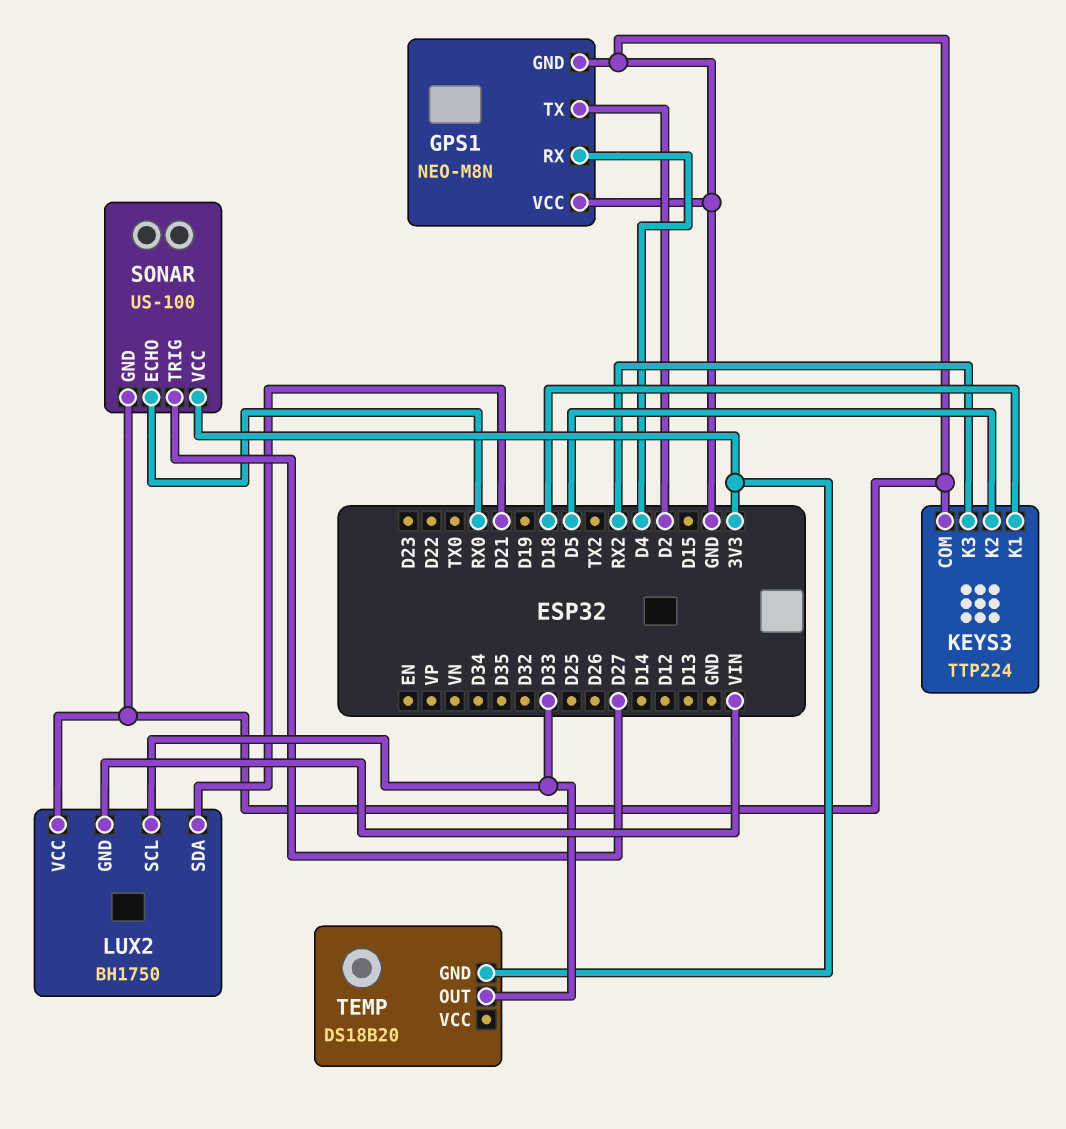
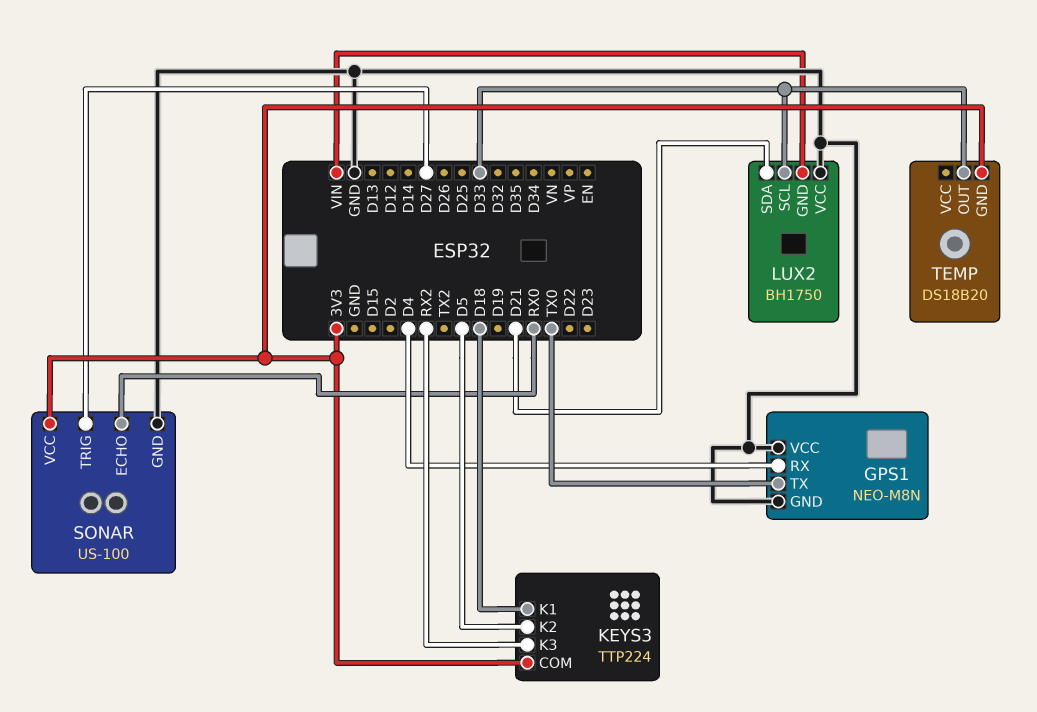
GPS1 pin TX: D2 -> TX0
KEYS3 pin COM: GND -> 3V3

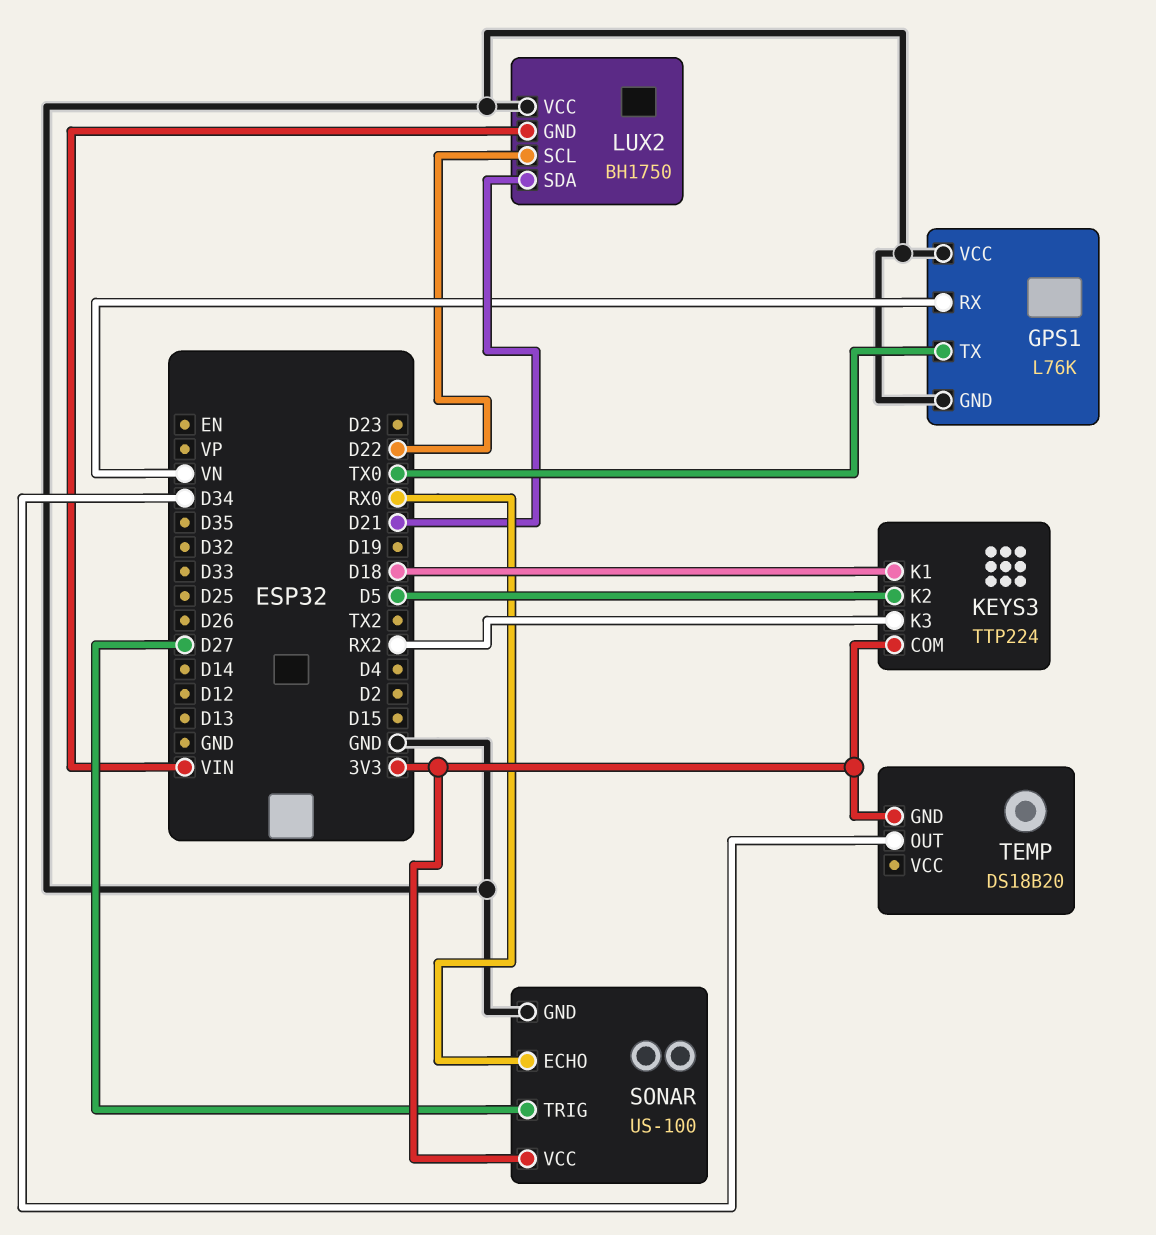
GPS1: NEO-M8N -> L76K
GPS1 pin RX: D4 -> VN
LUX2 pin SCL: D33 -> D22
TEMP pin OUT: D33 -> D34

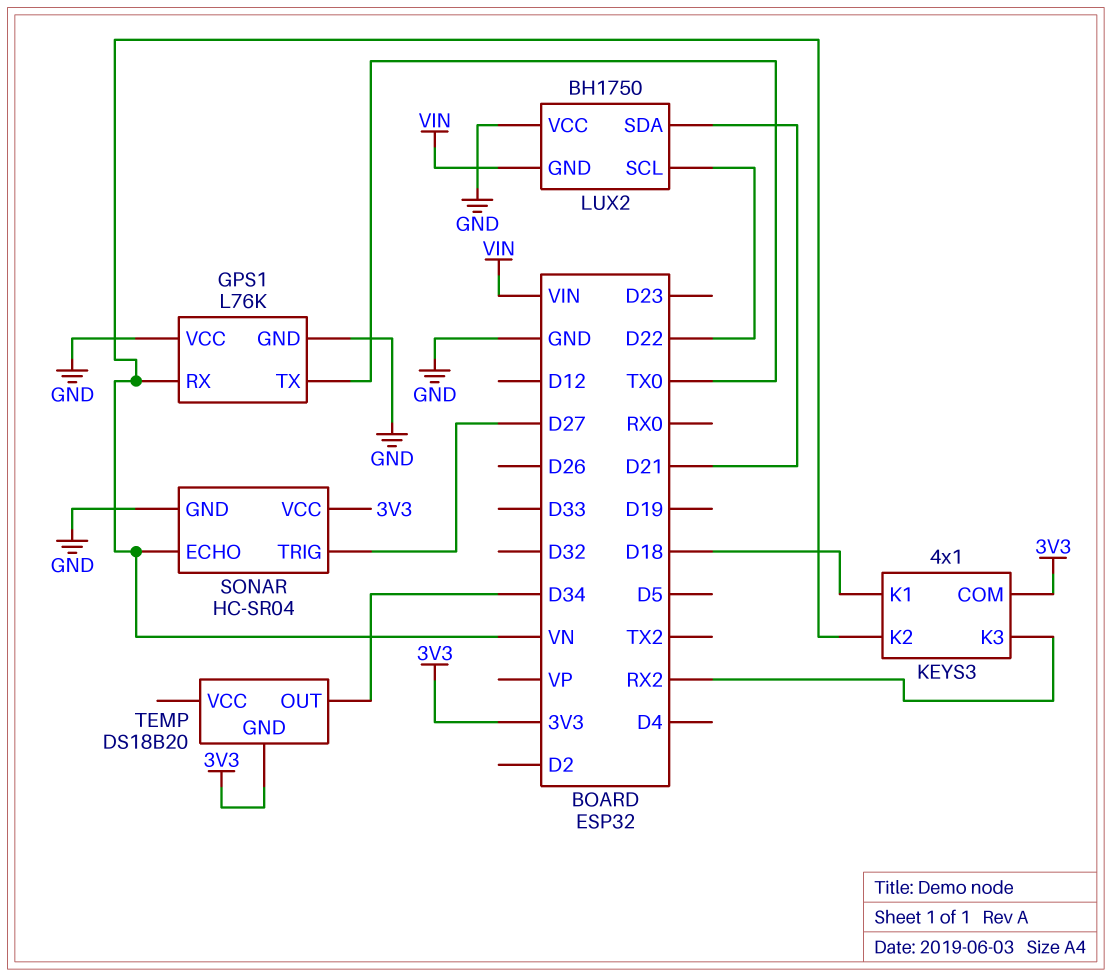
KEYS3: TTP224 -> 4x1
KEYS3 pin K2: D5 -> VN
SONAR: US-100 -> HC-SR04
SONAR pin ECHO: RX0 -> VN

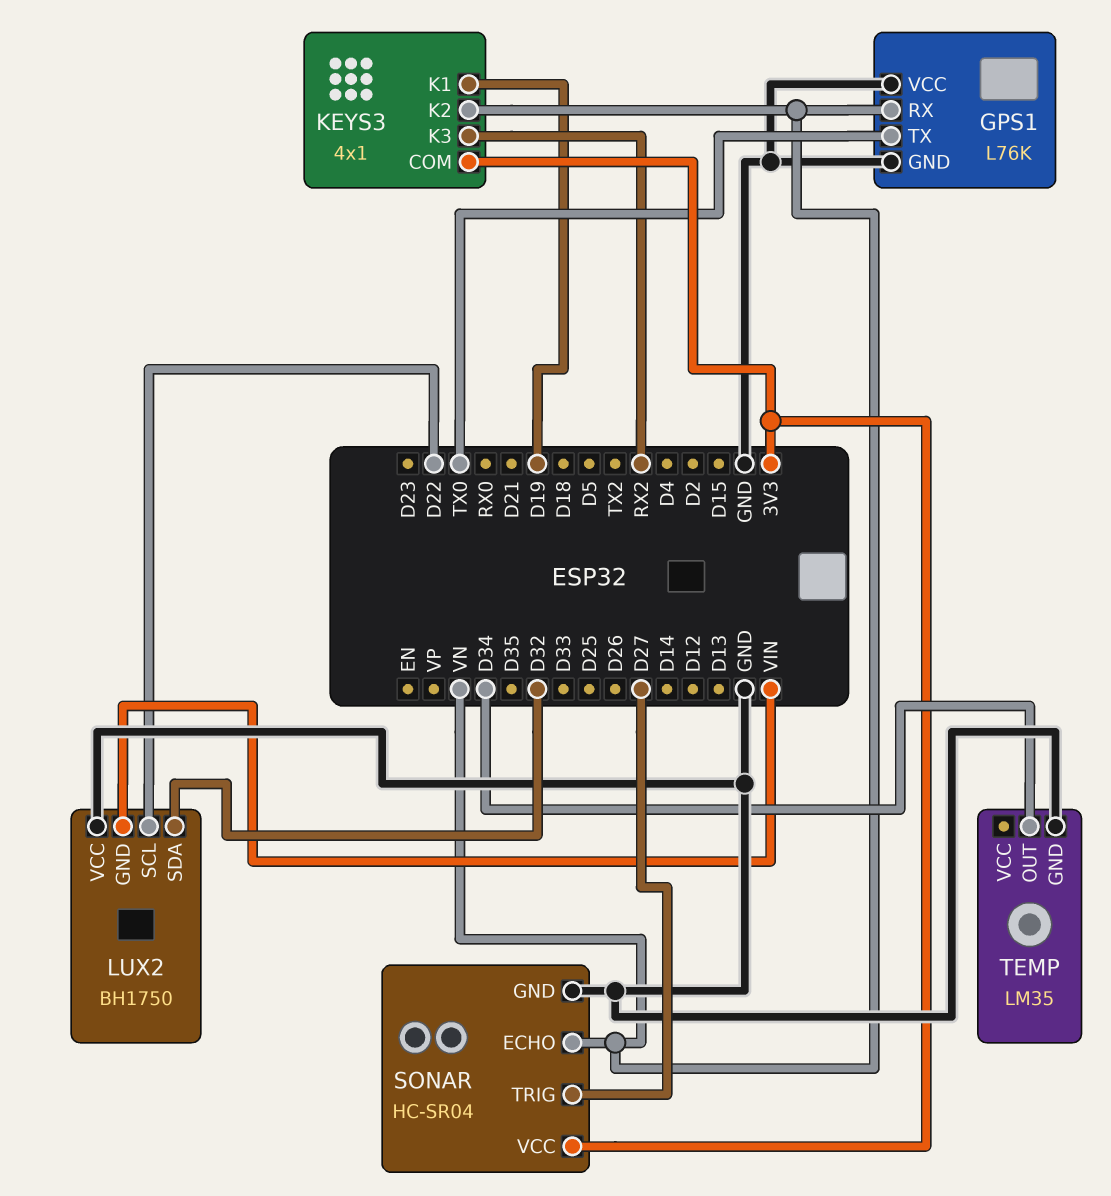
KEYS3 pin K1: D18 -> D19
LUX2 pin SDA: D21 -> D32
TEMP: DS18B20 -> LM35
TEMP pin GND: 3V3 -> GND

